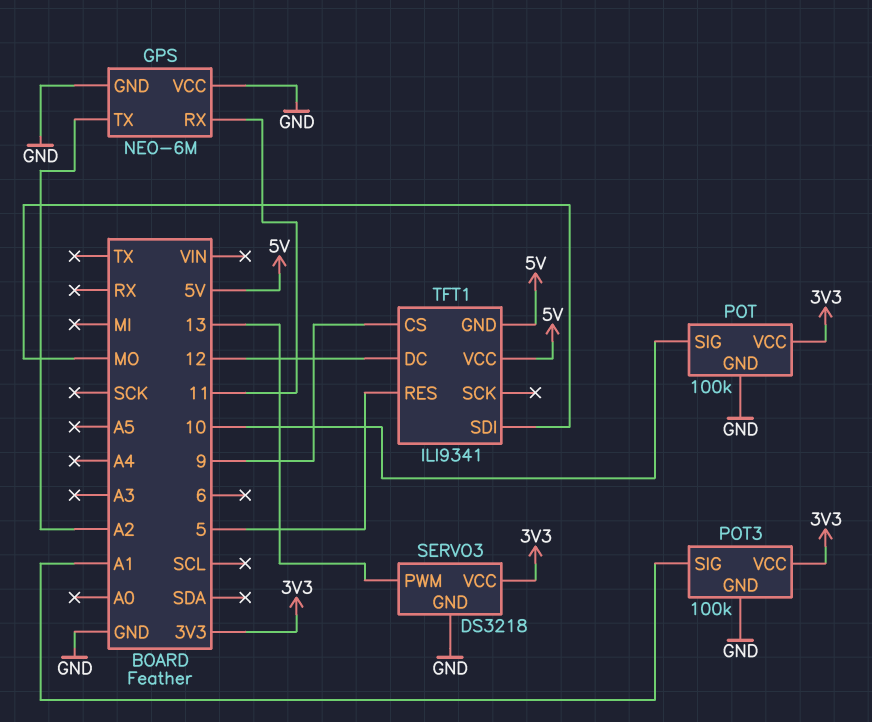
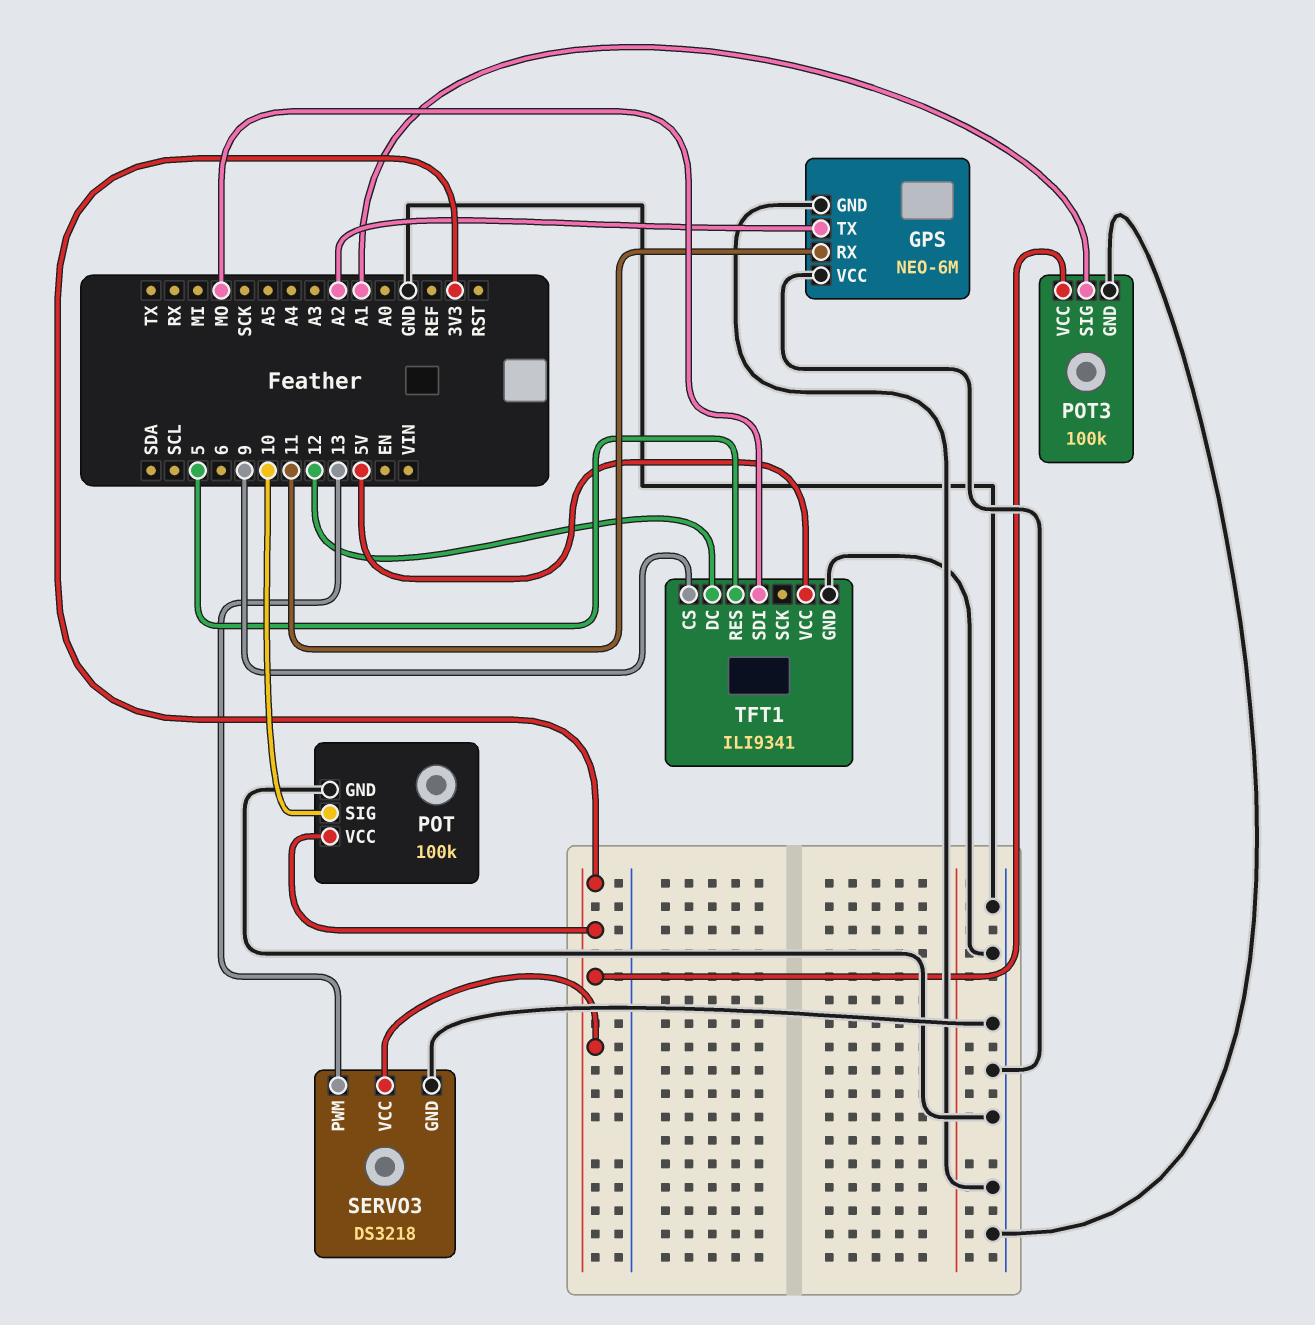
TFT1 pin GND: 5V -> GND

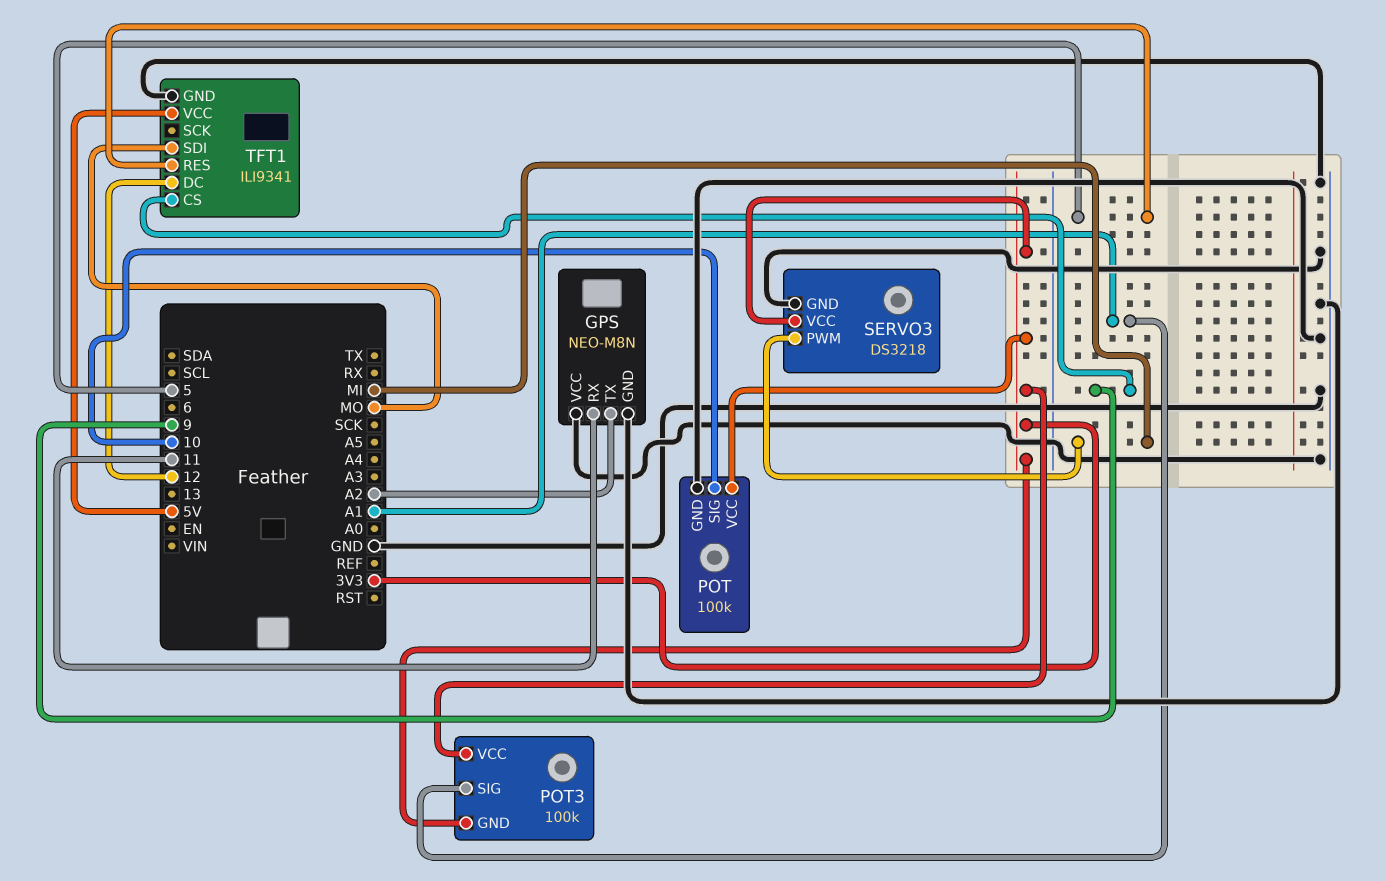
GPS: NEO-6M -> NEO-M8N
POT3 pin GND: GND -> 3V3
SERVO3 pin PWM: 13 -> MI

